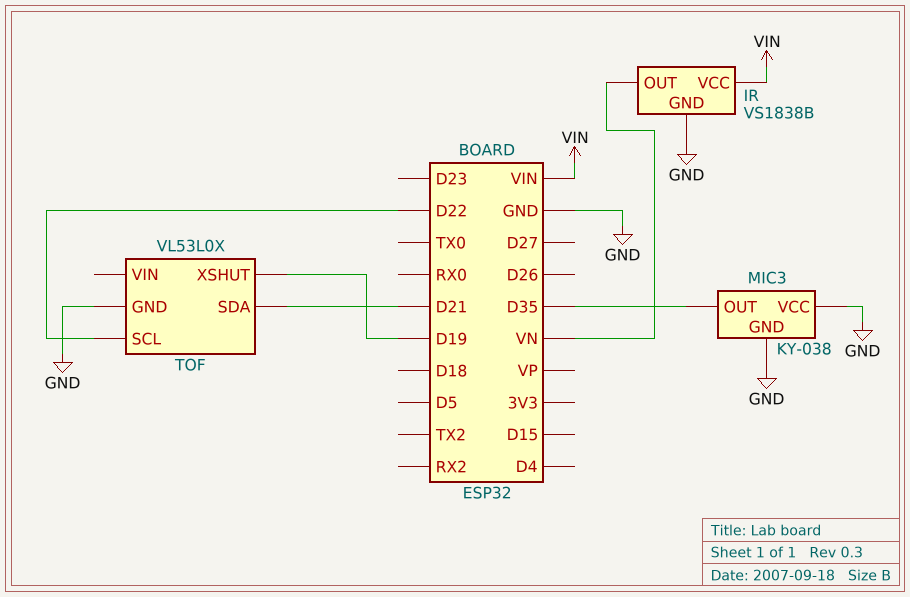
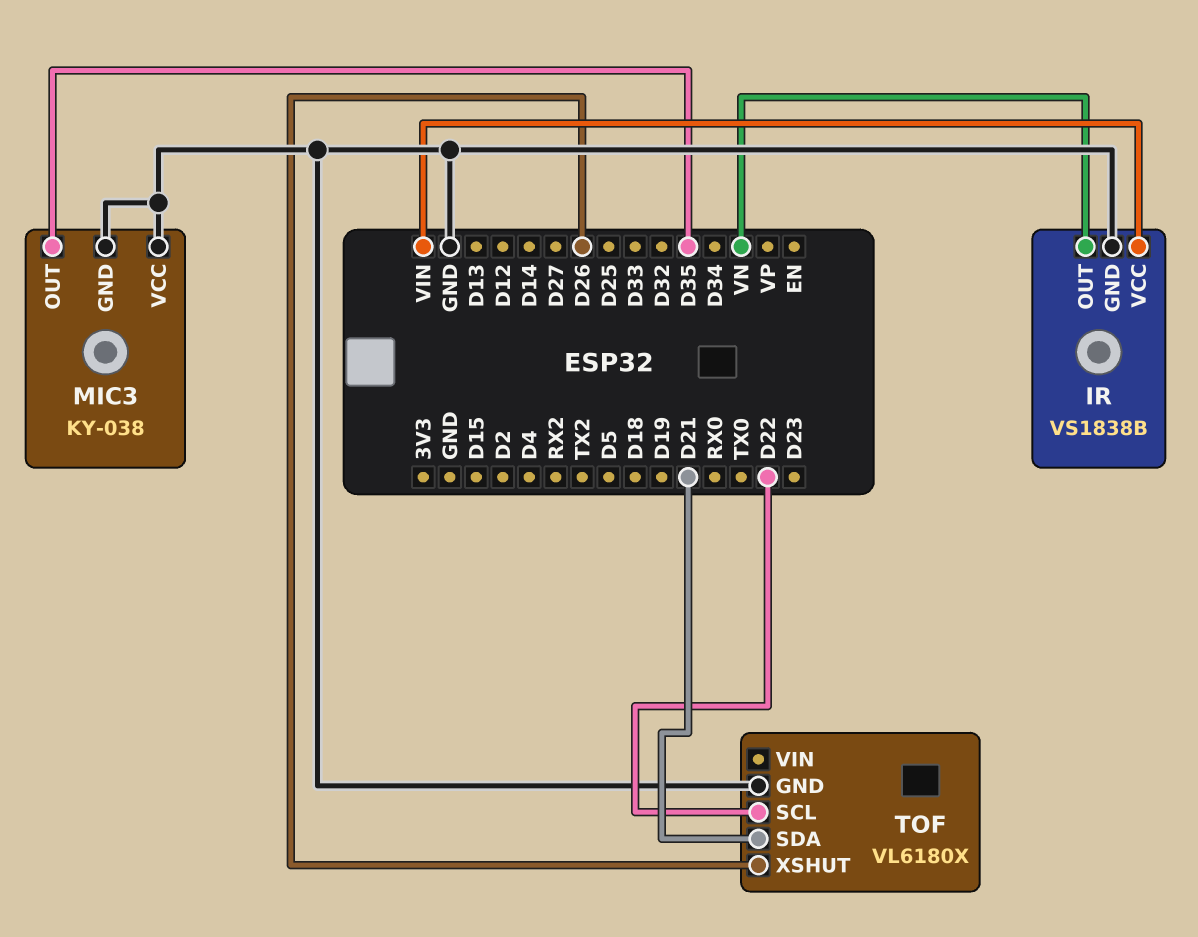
TOF: VL53L0X -> VL6180X
TOF pin XSHUT: D19 -> D26

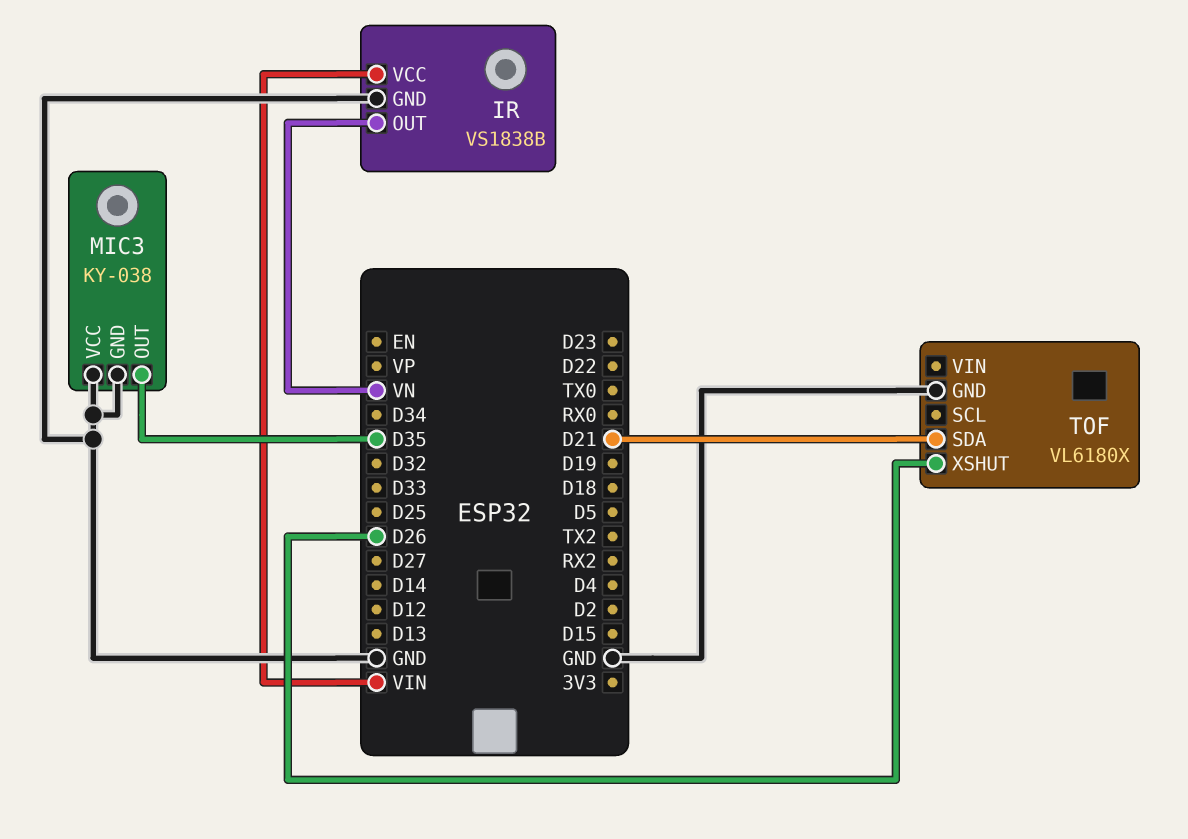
TOF pin SCL: D22 -> none

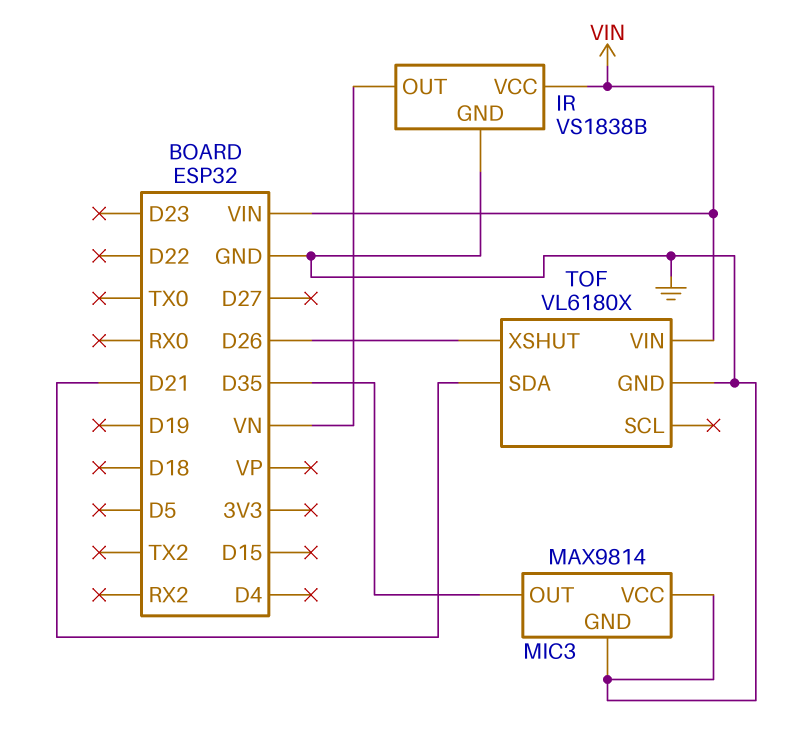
MIC3: KY-038 -> MAX9814
TOF pin VIN: none -> VIN

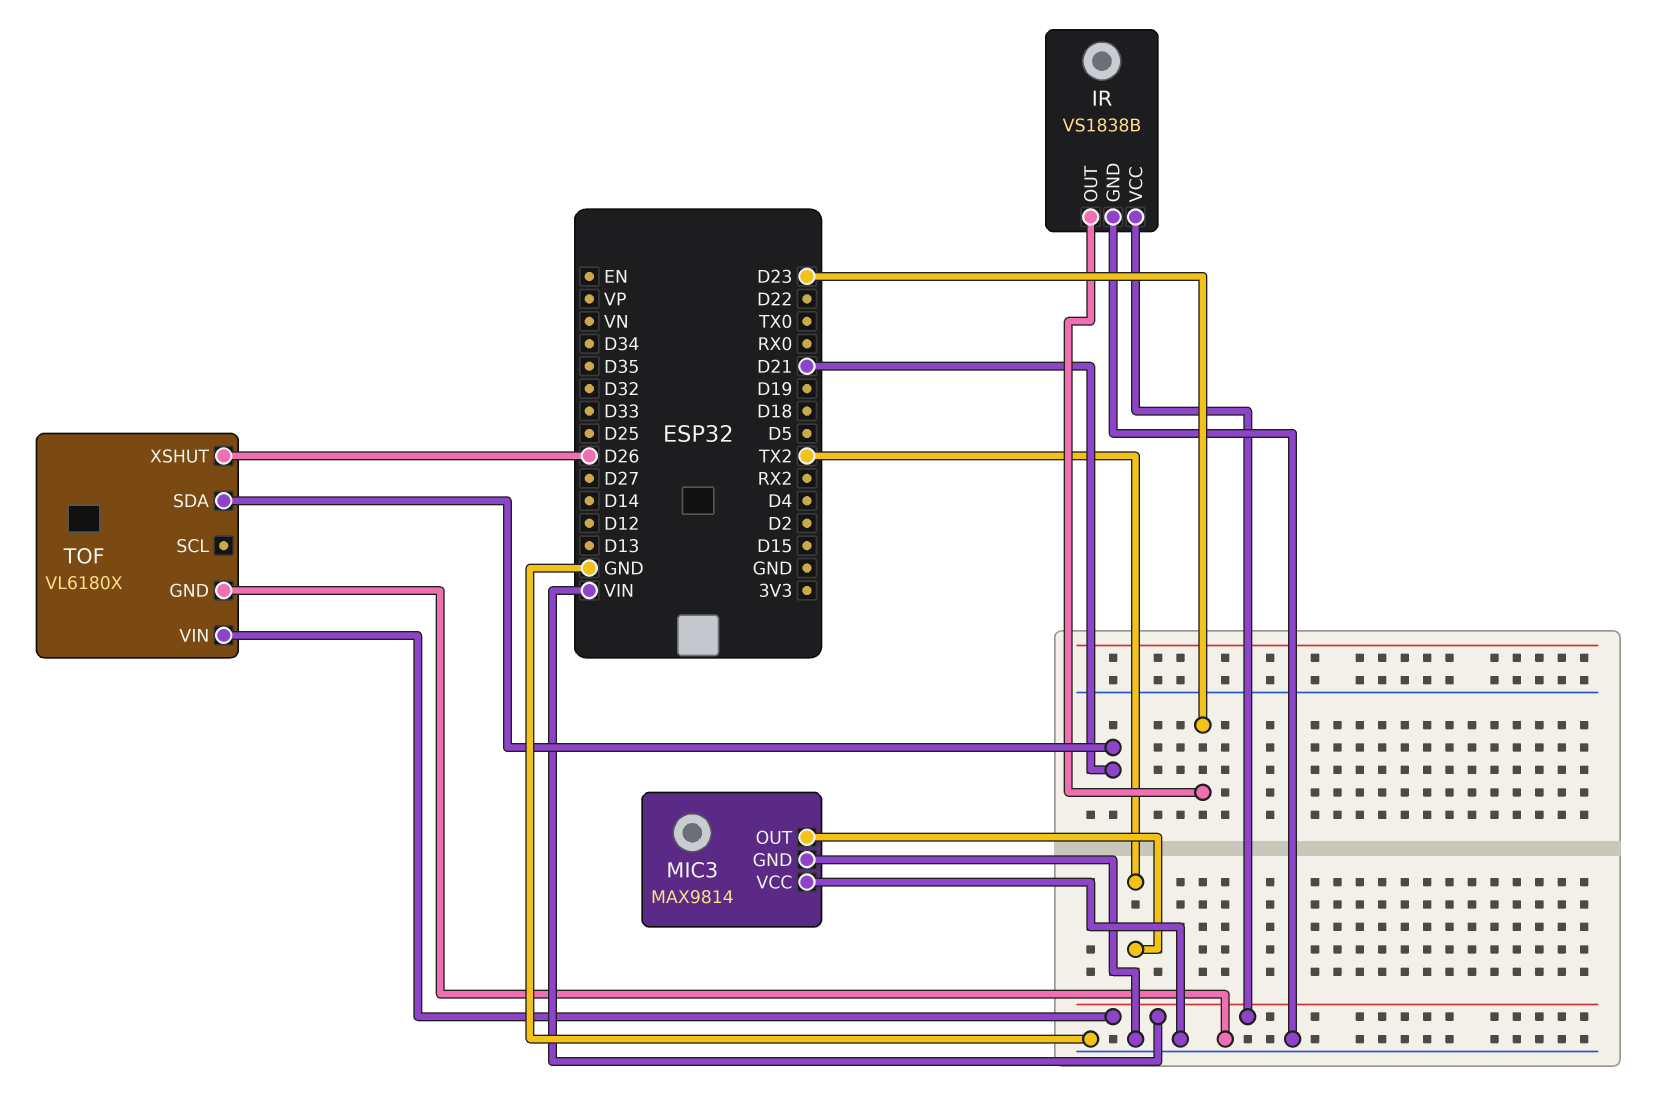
IR pin OUT: VN -> D23
MIC3 pin OUT: D35 -> TX2

